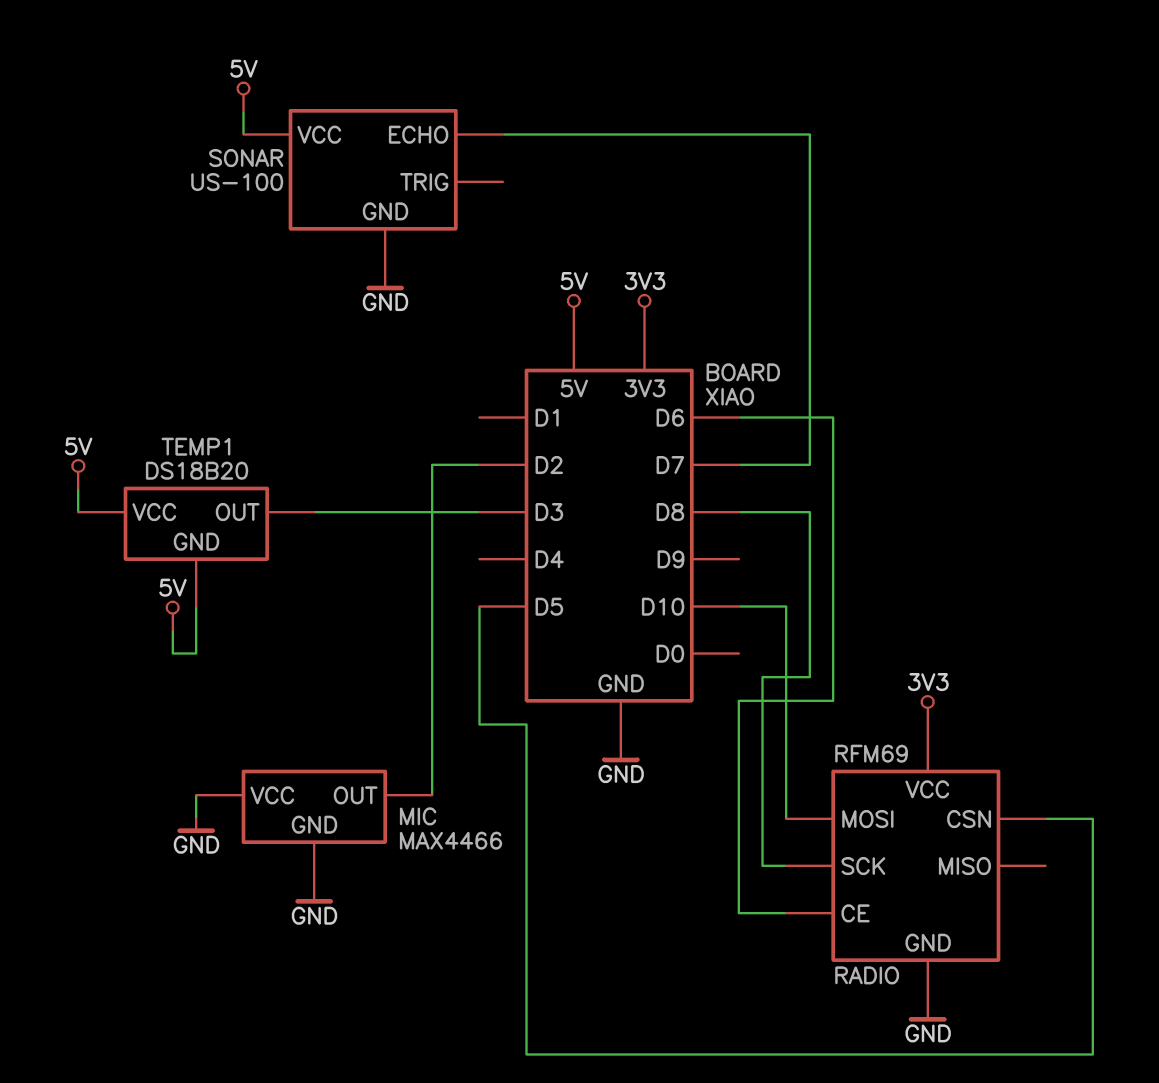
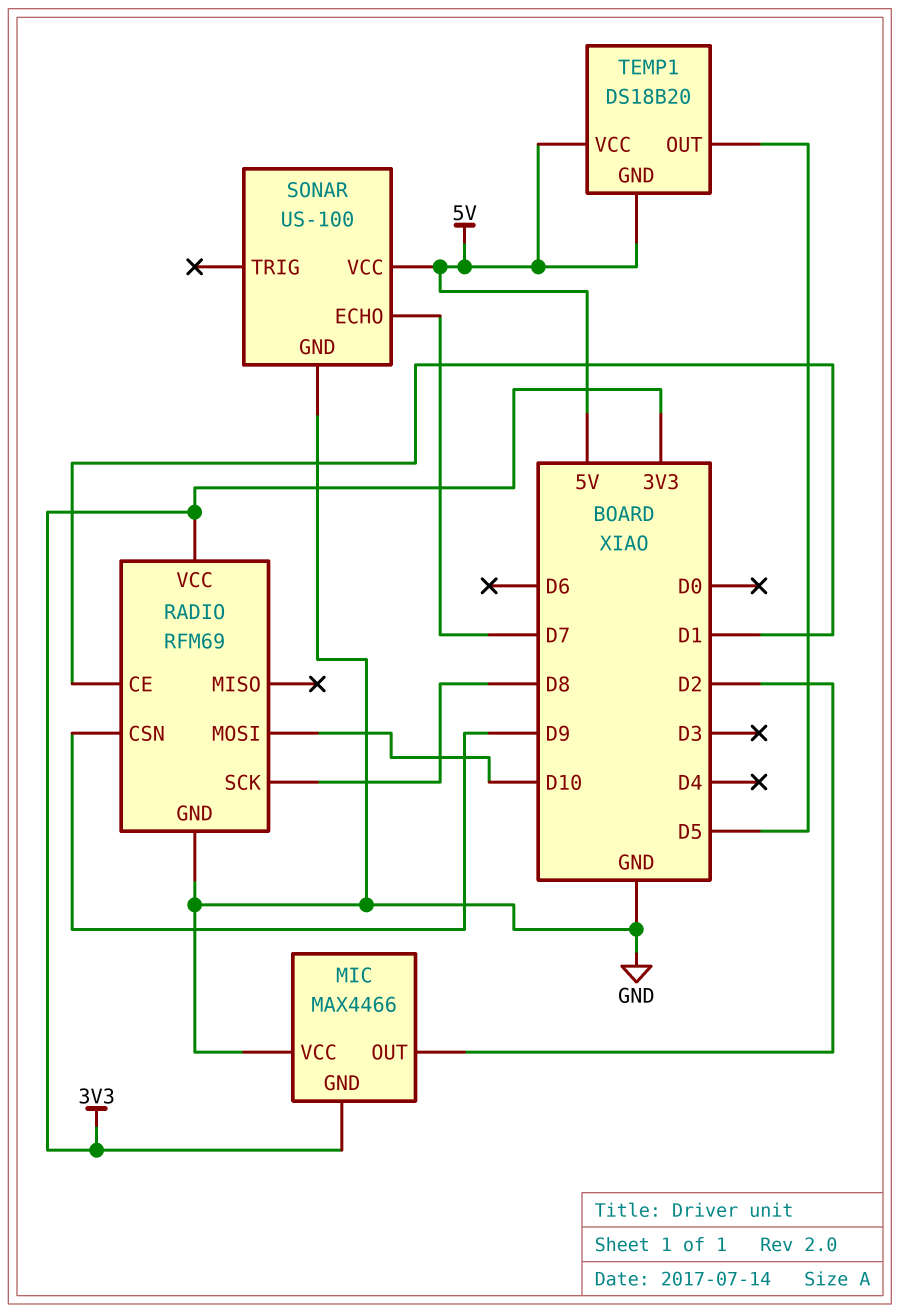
MIC pin GND: GND -> 3V3
RADIO pin CE: D6 -> D1
RADIO pin CSN: D5 -> D9
TEMP1 pin OUT: D3 -> D5

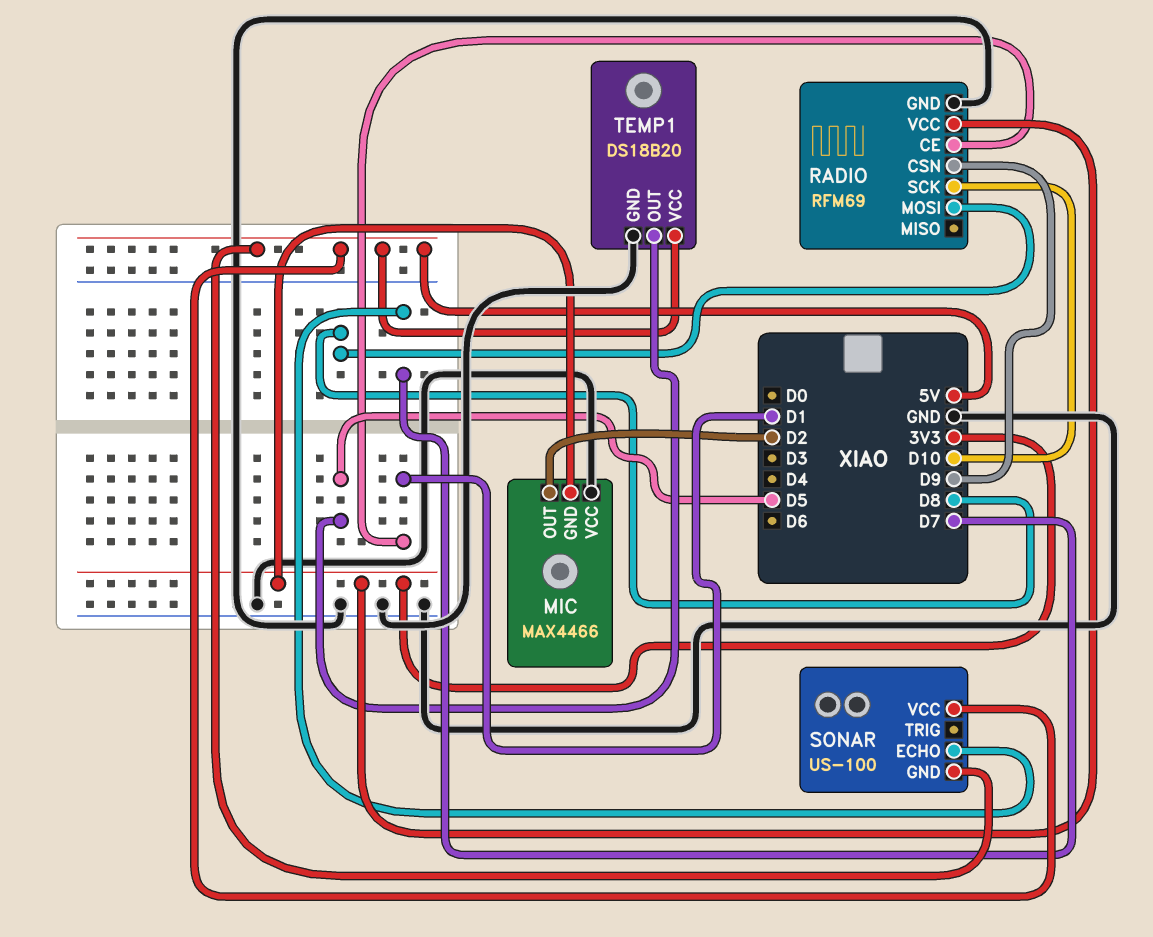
RADIO pin MOSI: D10 -> D8
RADIO pin SCK: D8 -> D10
SONAR pin GND: GND -> 5V
TEMP1 pin GND: 5V -> GND

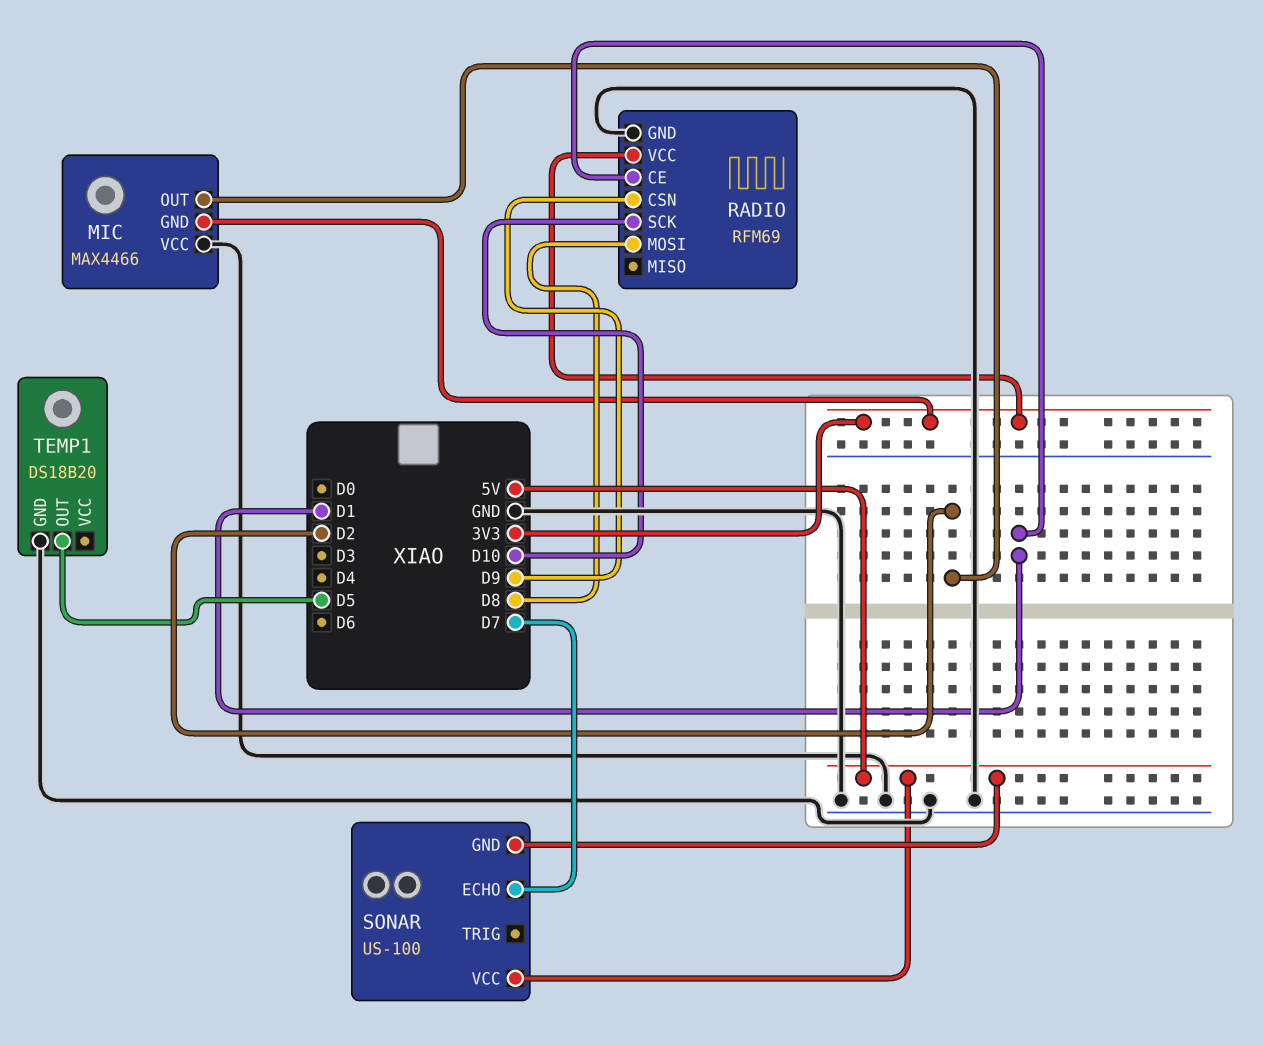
TEMP1 pin VCC: 5V -> none

